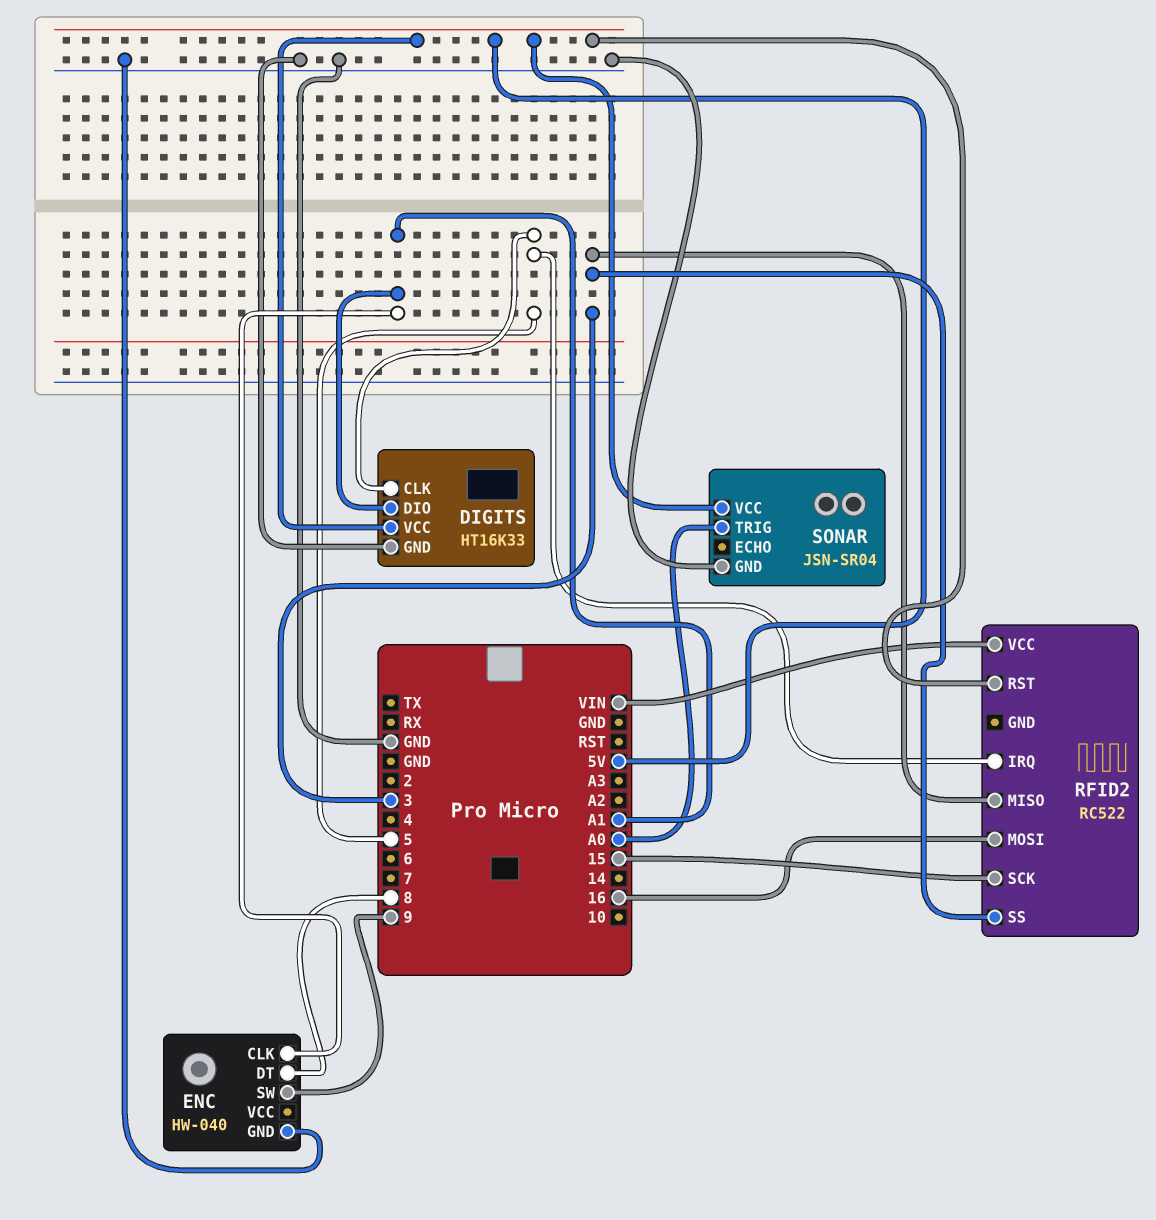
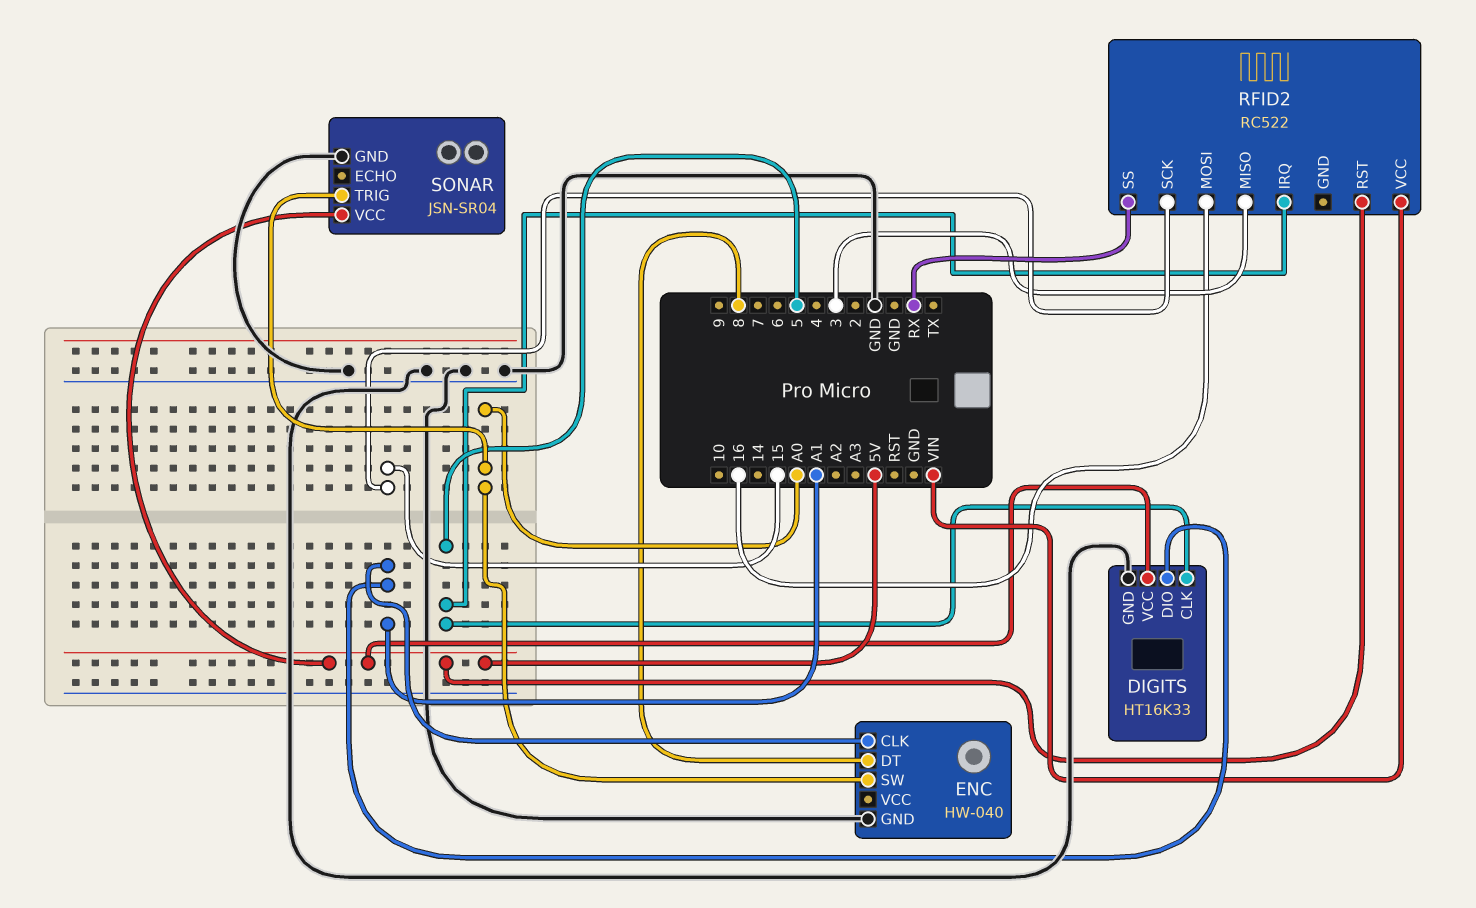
ENC pin SW: 9 -> A0
RFID2 pin SS: 3 -> RX

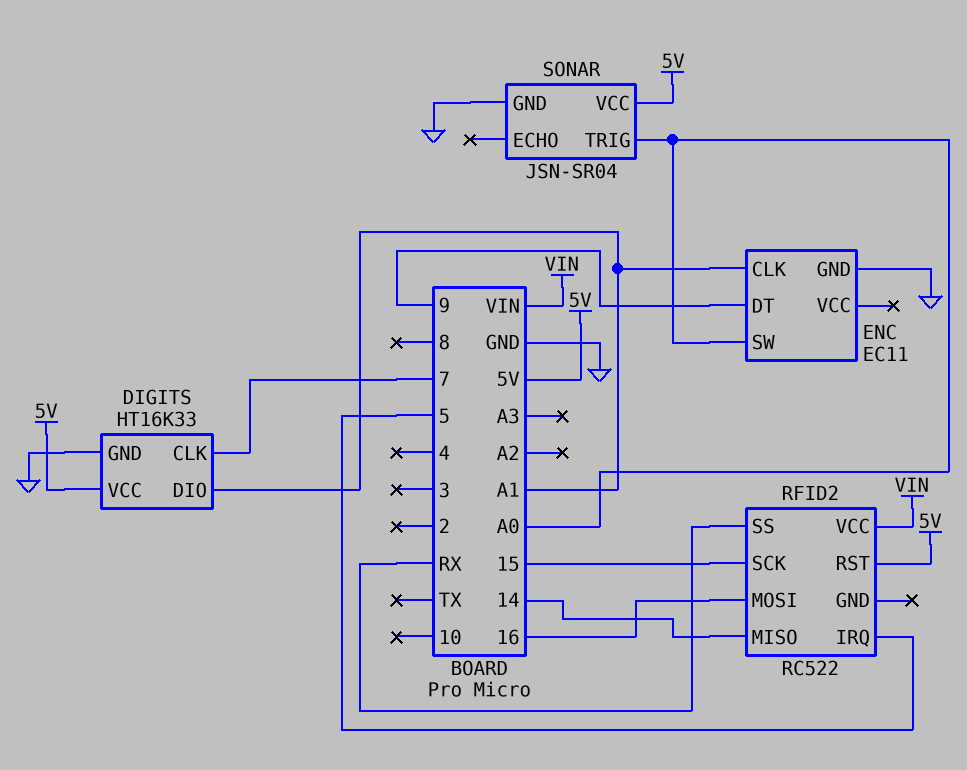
DIGITS pin CLK: 5 -> 7
ENC: HW-040 -> EC11
ENC pin DT: 8 -> 9
RFID2 pin MISO: 3 -> 14

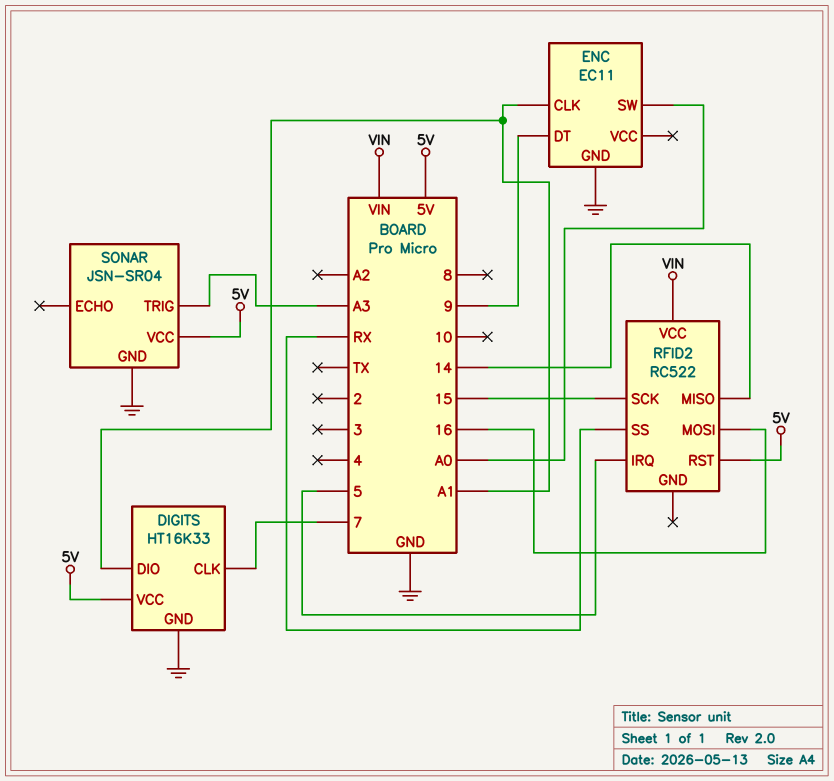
SONAR pin TRIG: A0 -> A3

